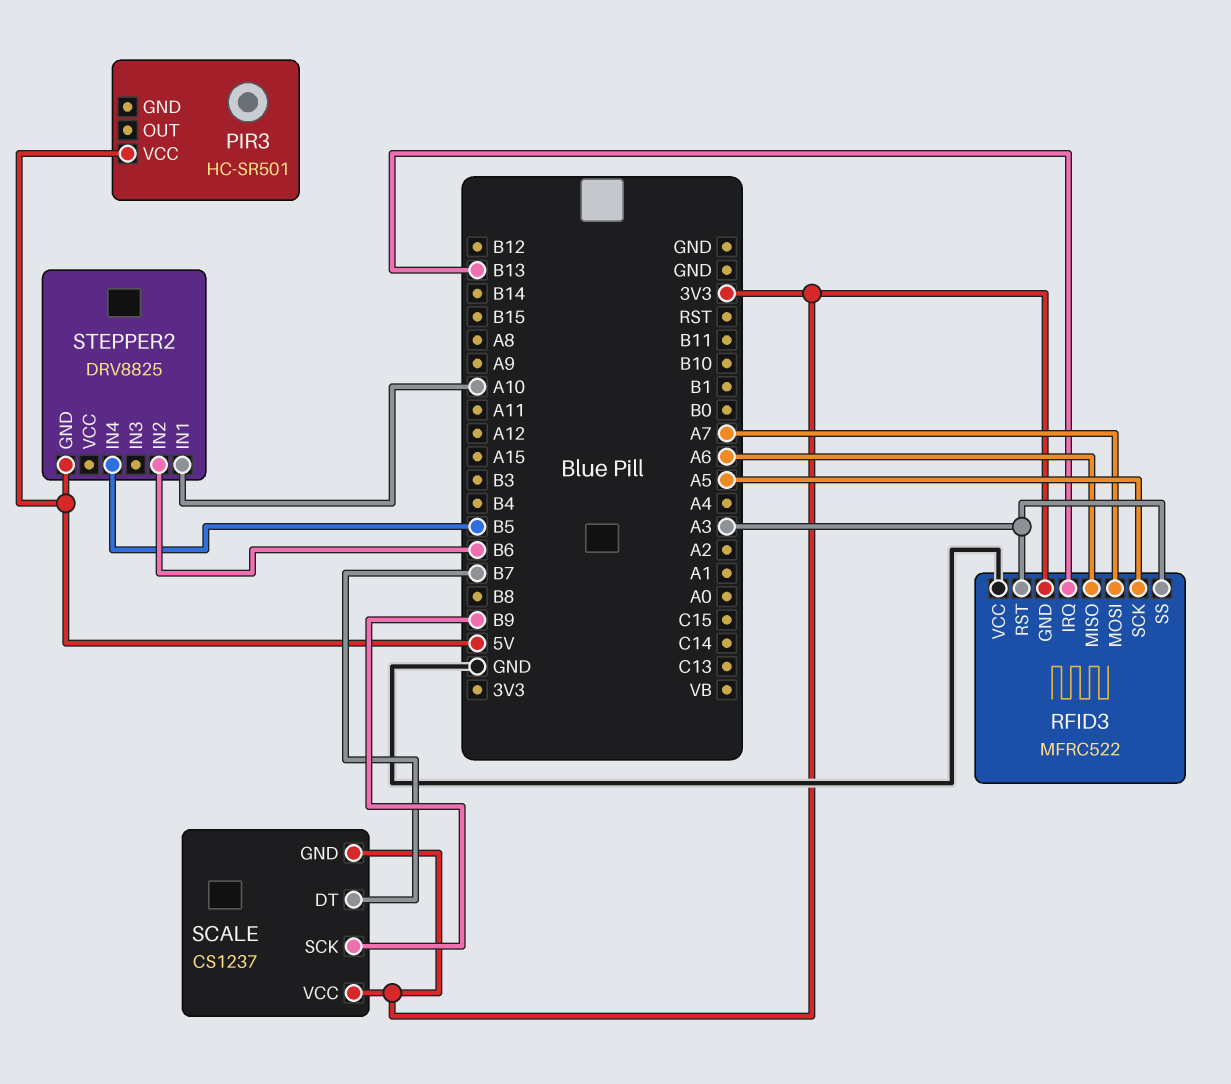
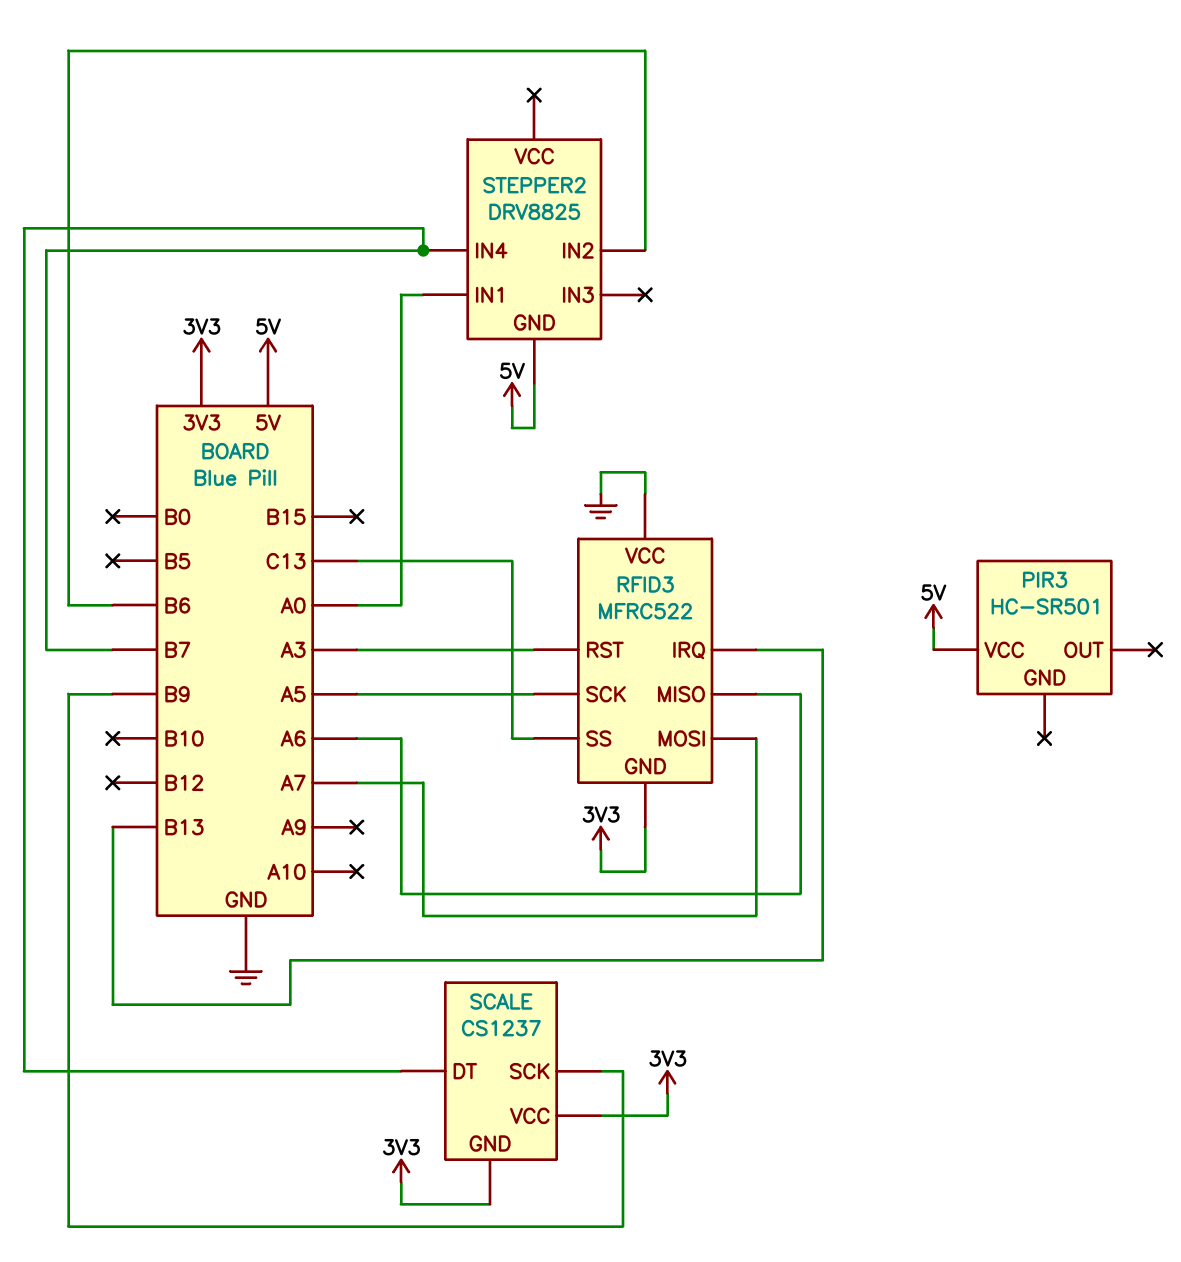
RFID3 pin SS: A3 -> C13
STEPPER2 pin IN1: A10 -> A0
STEPPER2 pin IN4: B5 -> B7

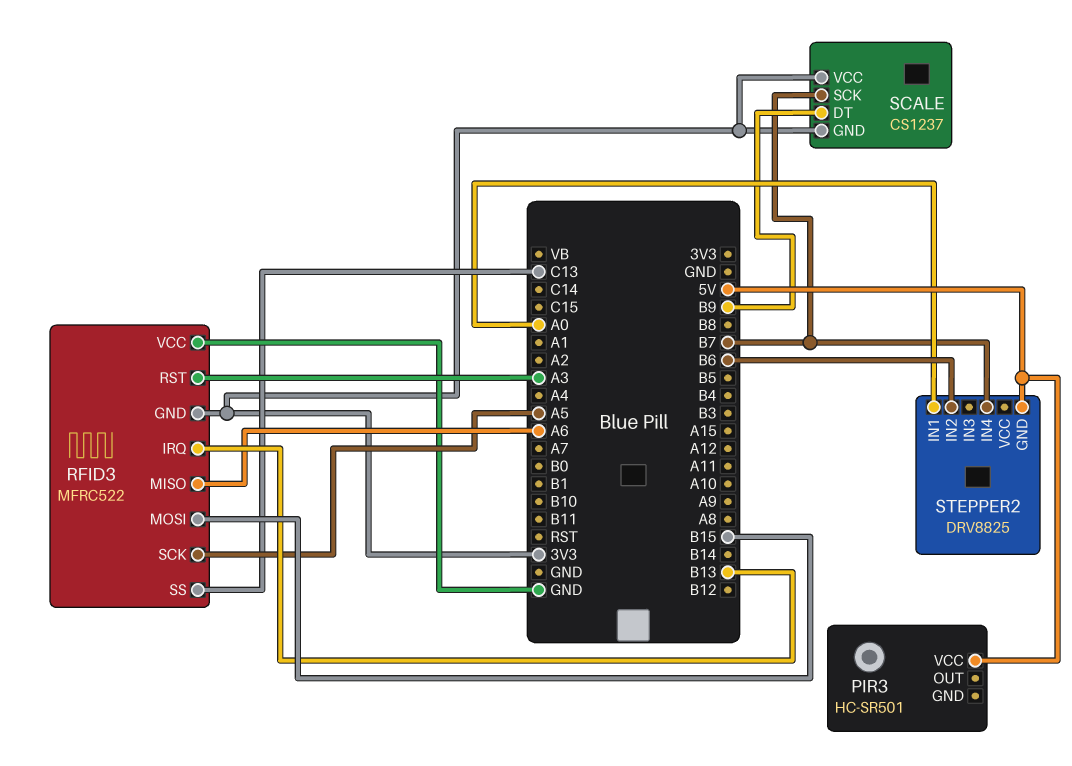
RFID3 pin MOSI: A7 -> B15
SCALE pin DT: B7 -> B9
SCALE pin SCK: B9 -> B7

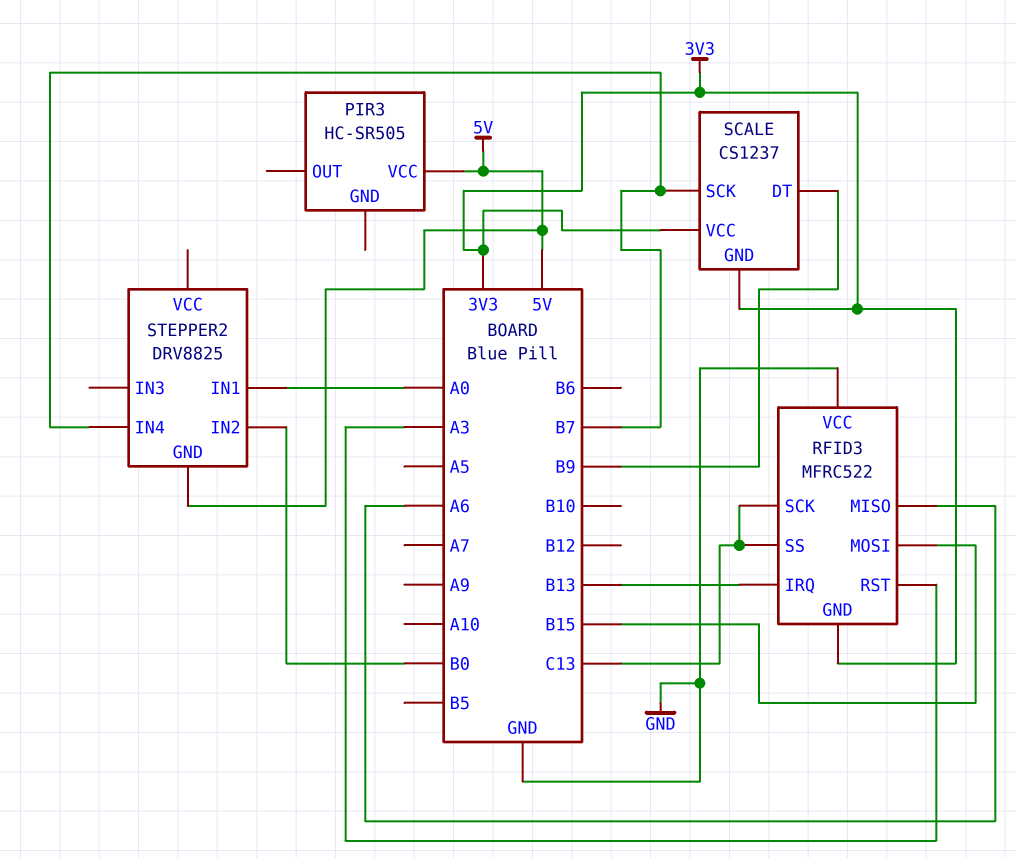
PIR3: HC-SR501 -> HC-SR505
RFID3 pin SCK: A5 -> C13
STEPPER2 pin IN2: B6 -> B0

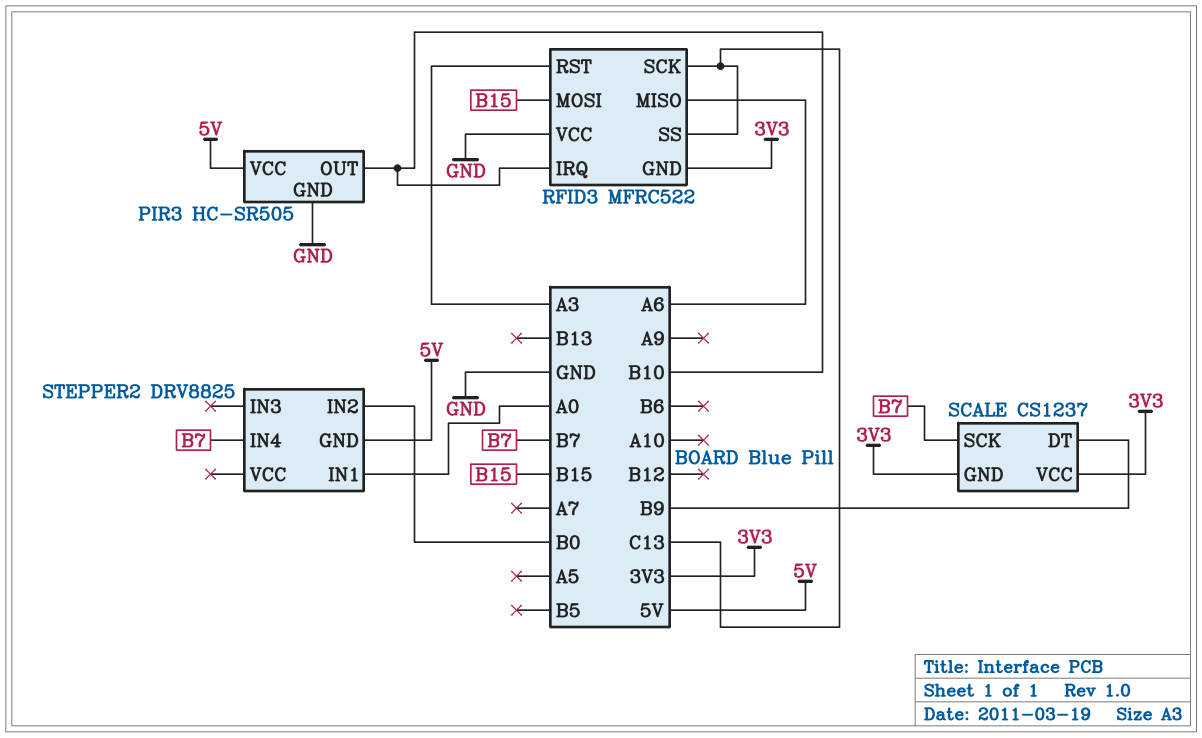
PIR3 pin GND: none -> GND
PIR3 pin OUT: none -> B10
RFID3 pin IRQ: B13 -> B10

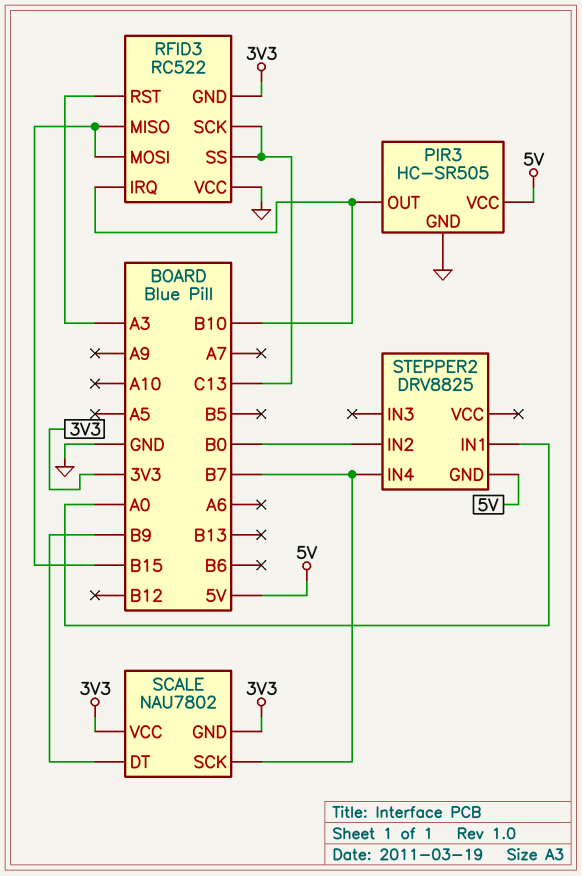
RFID3: MFRC522 -> RC522
RFID3 pin MISO: A6 -> B15
SCALE: CS1237 -> NAU7802

